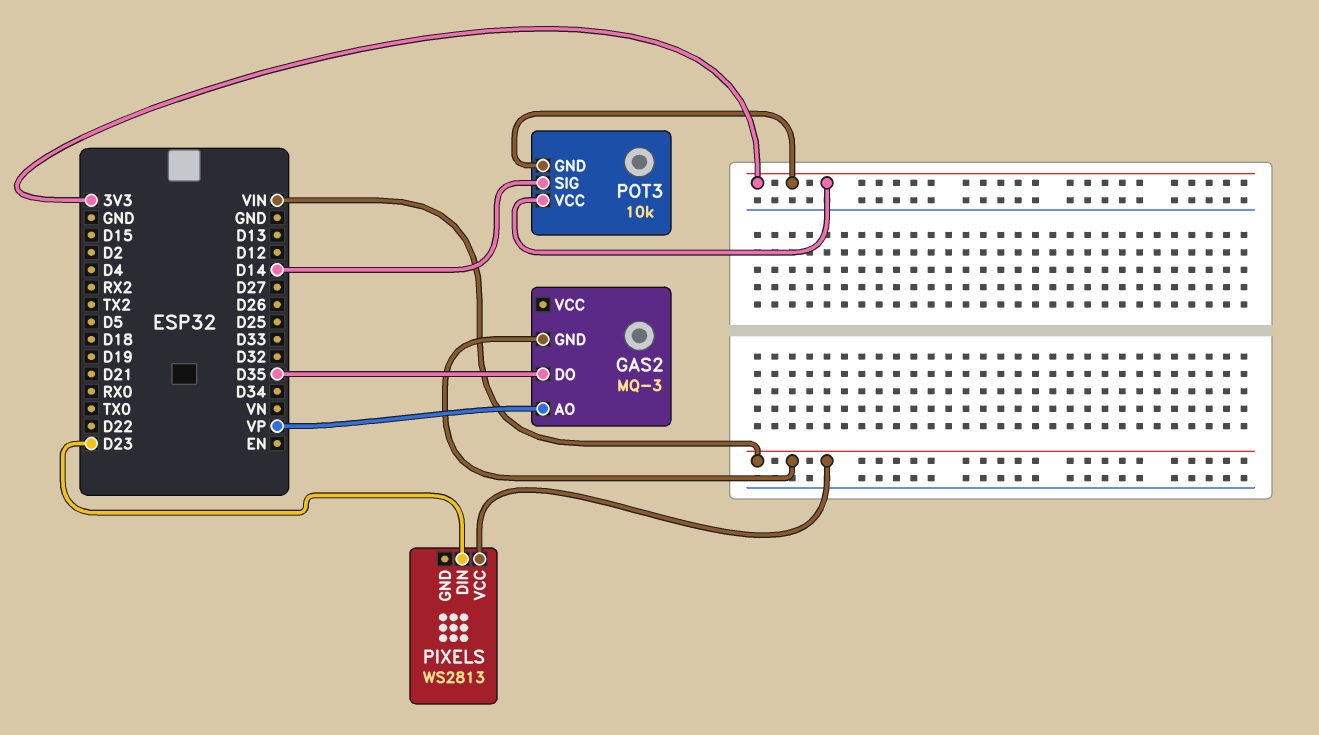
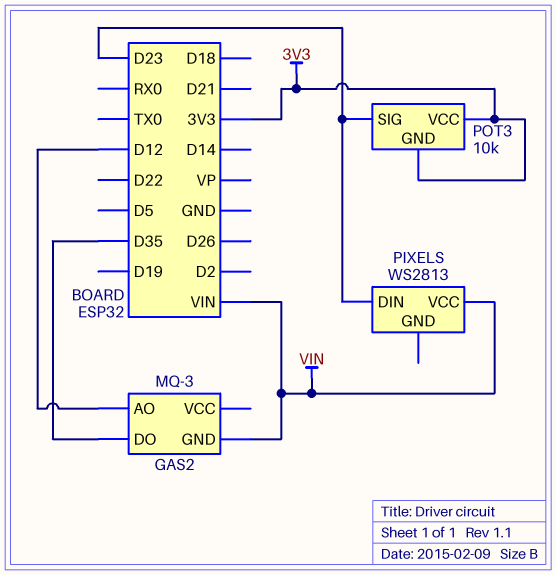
GAS2 pin AO: VP -> D12
POT3 pin SIG: D14 -> D23

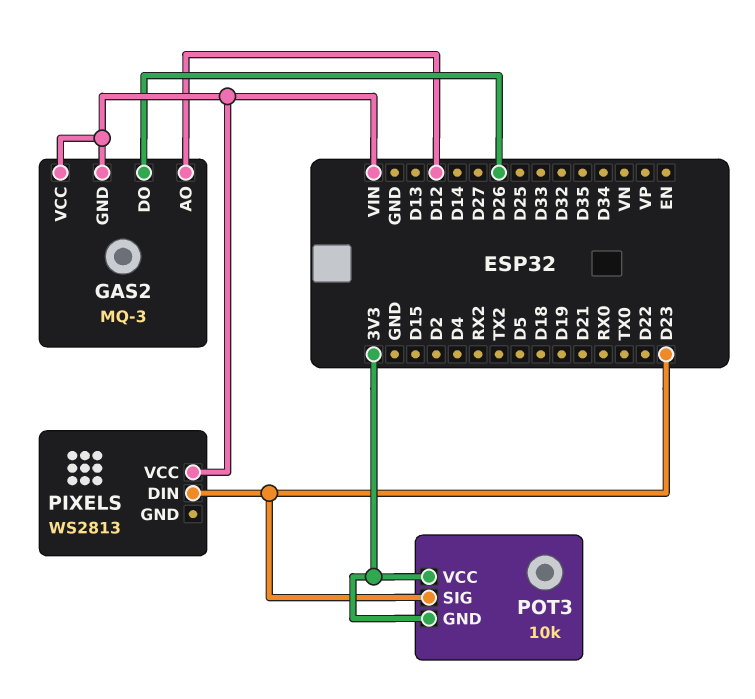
GAS2 pin DO: D35 -> D26
GAS2 pin VCC: none -> VIN

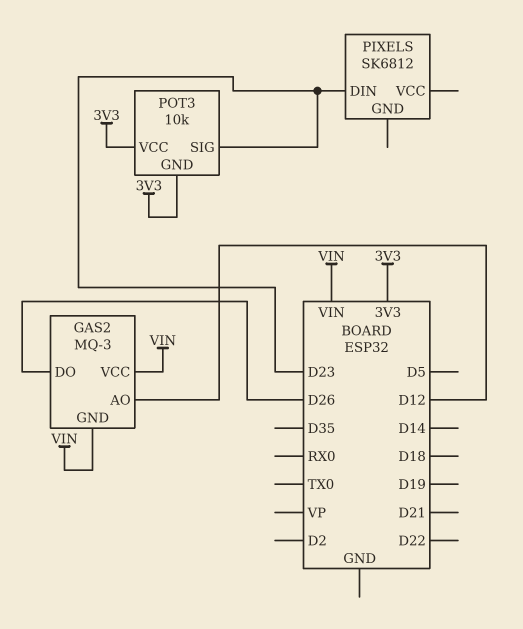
PIXELS: WS2813 -> SK6812
PIXELS pin VCC: VIN -> none

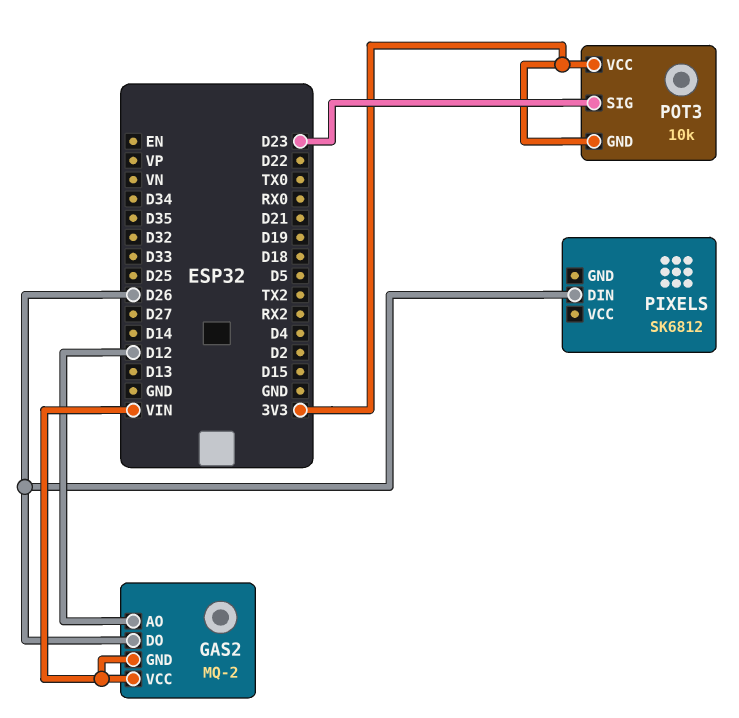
GAS2: MQ-3 -> MQ-2
PIXELS pin DIN: D23 -> D26

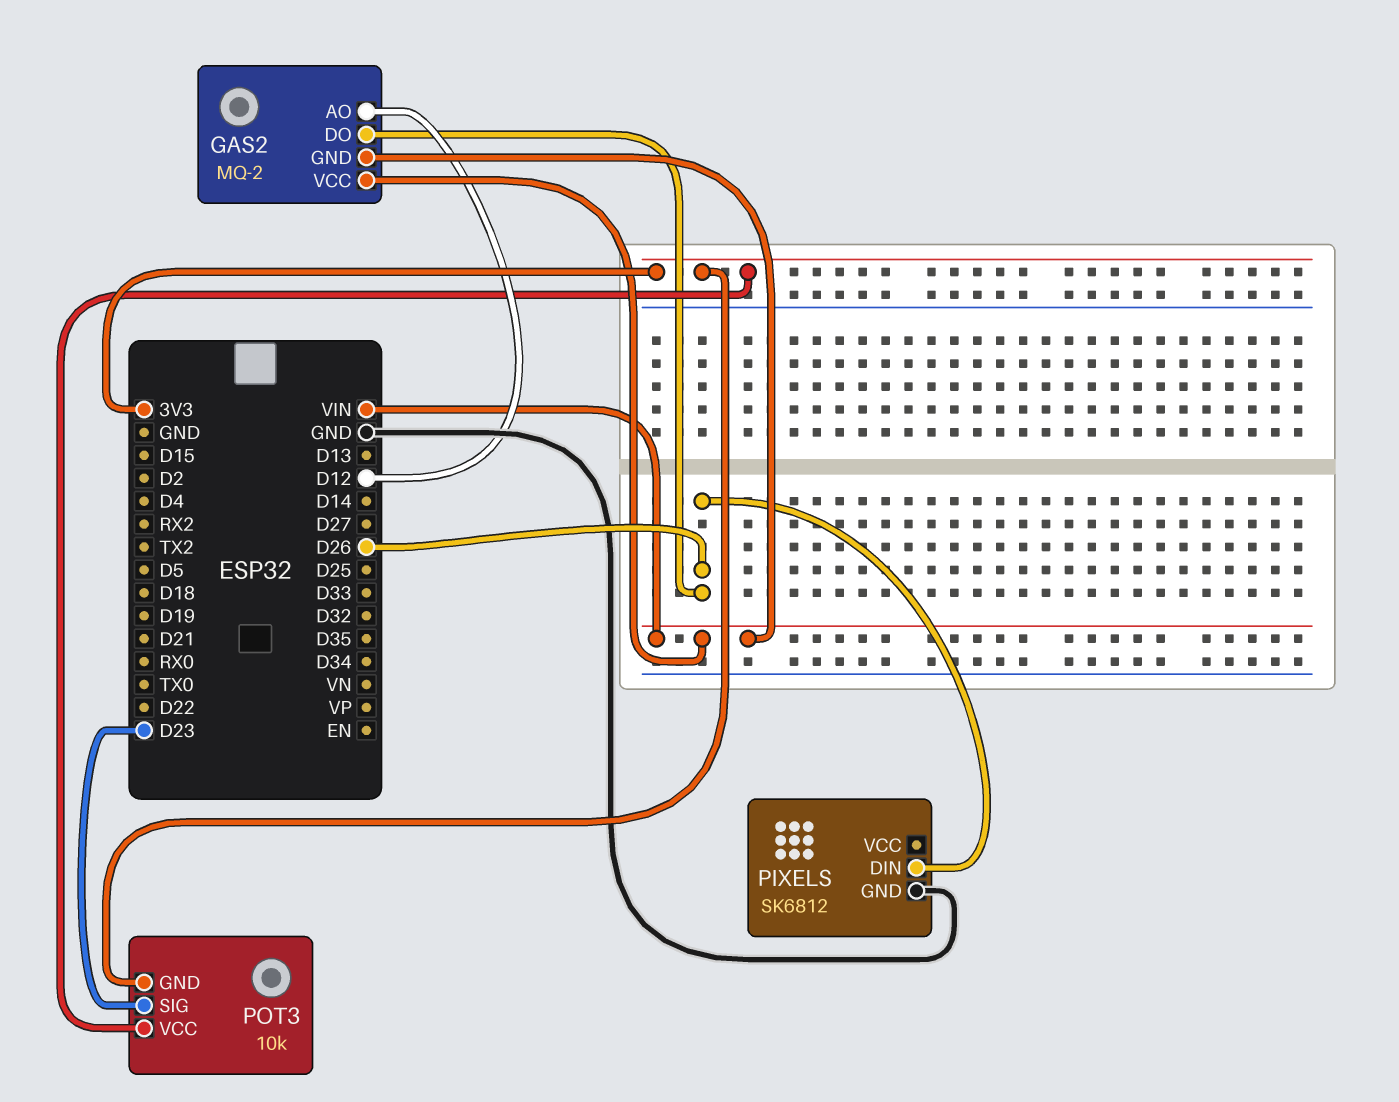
PIXELS pin GND: none -> GND

